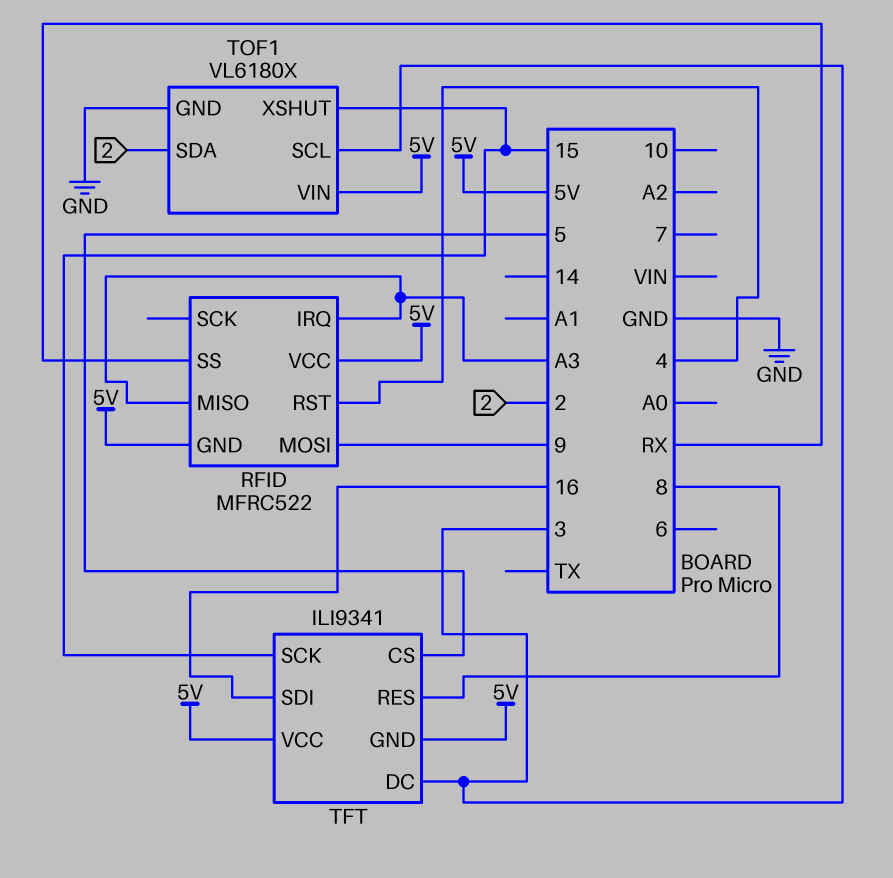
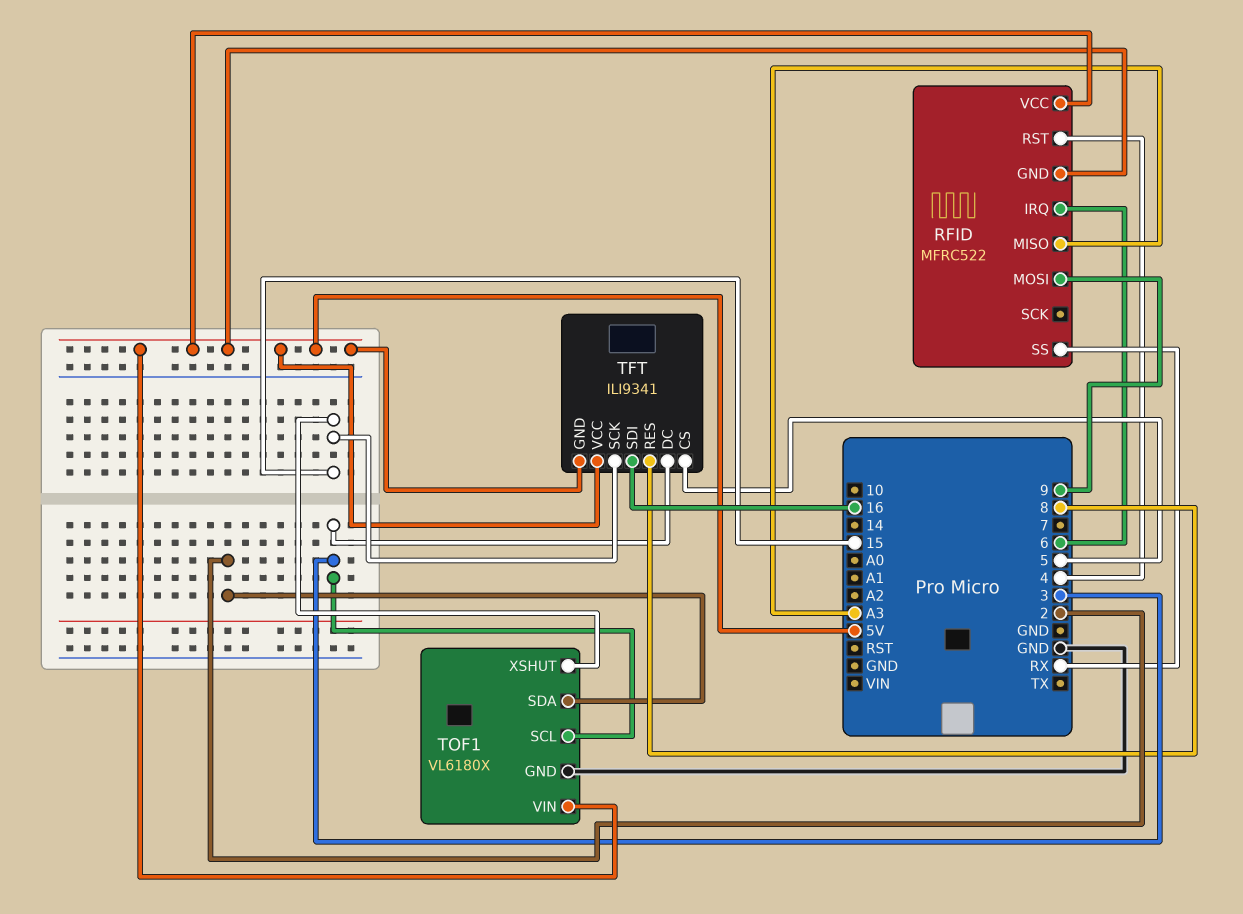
RFID pin IRQ: A3 -> 6

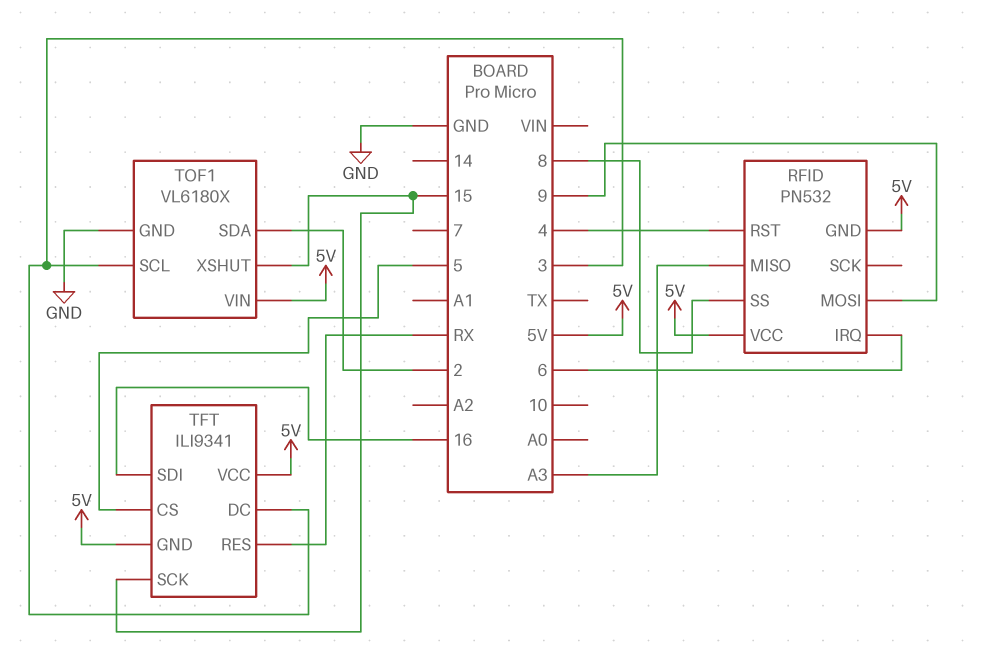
RFID: MFRC522 -> PN532
RFID pin SS: RX -> 8
TFT pin RES: 8 -> RX

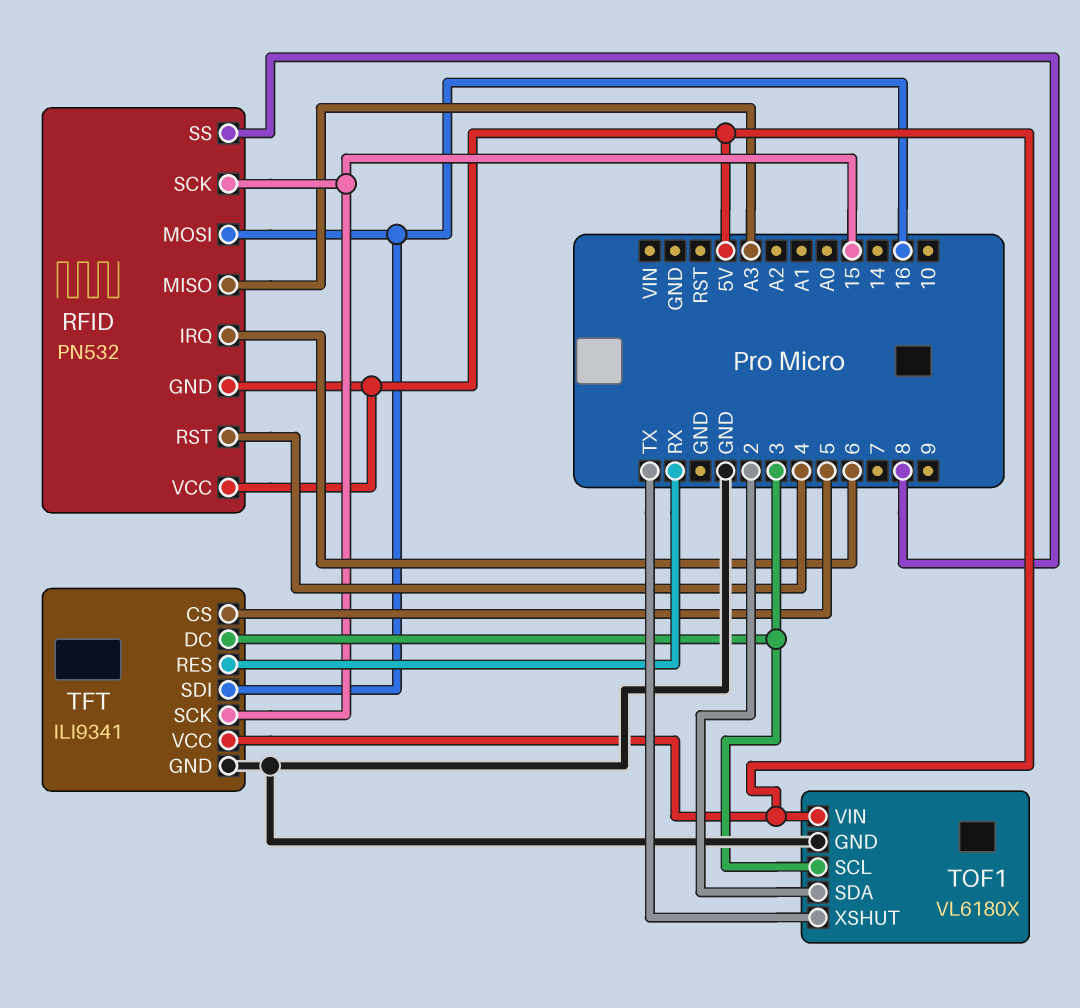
RFID pin MOSI: 9 -> 16
RFID pin SCK: none -> 15
TFT pin GND: 5V -> GND
TOF1 pin XSHUT: 15 -> TX

